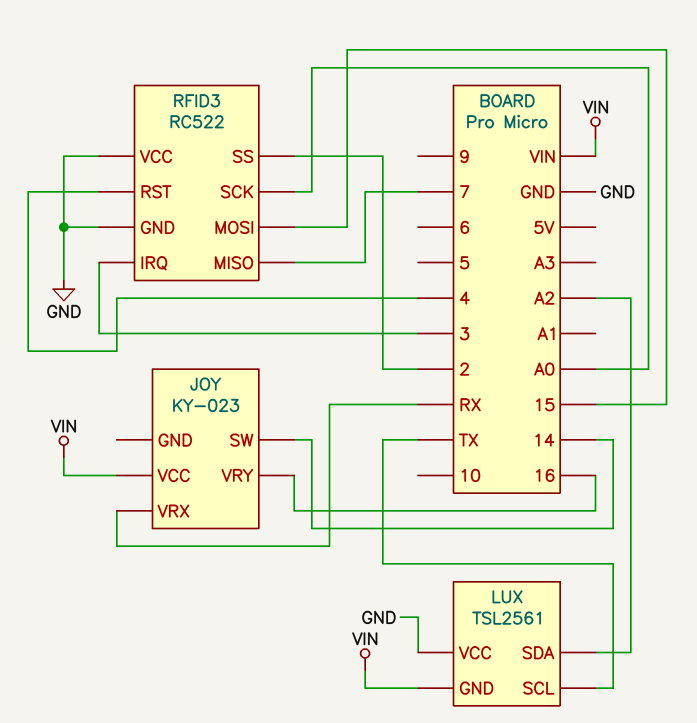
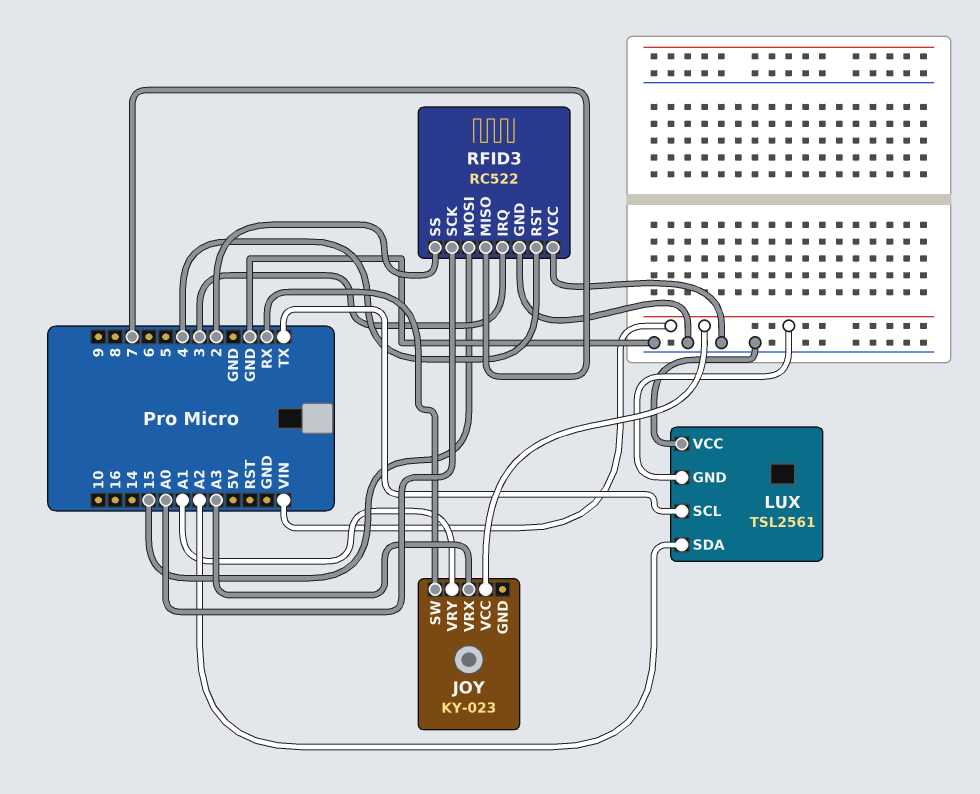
JOY pin SW: 14 -> RX
JOY pin VRX: RX -> A3
JOY pin VRY: 16 -> A1

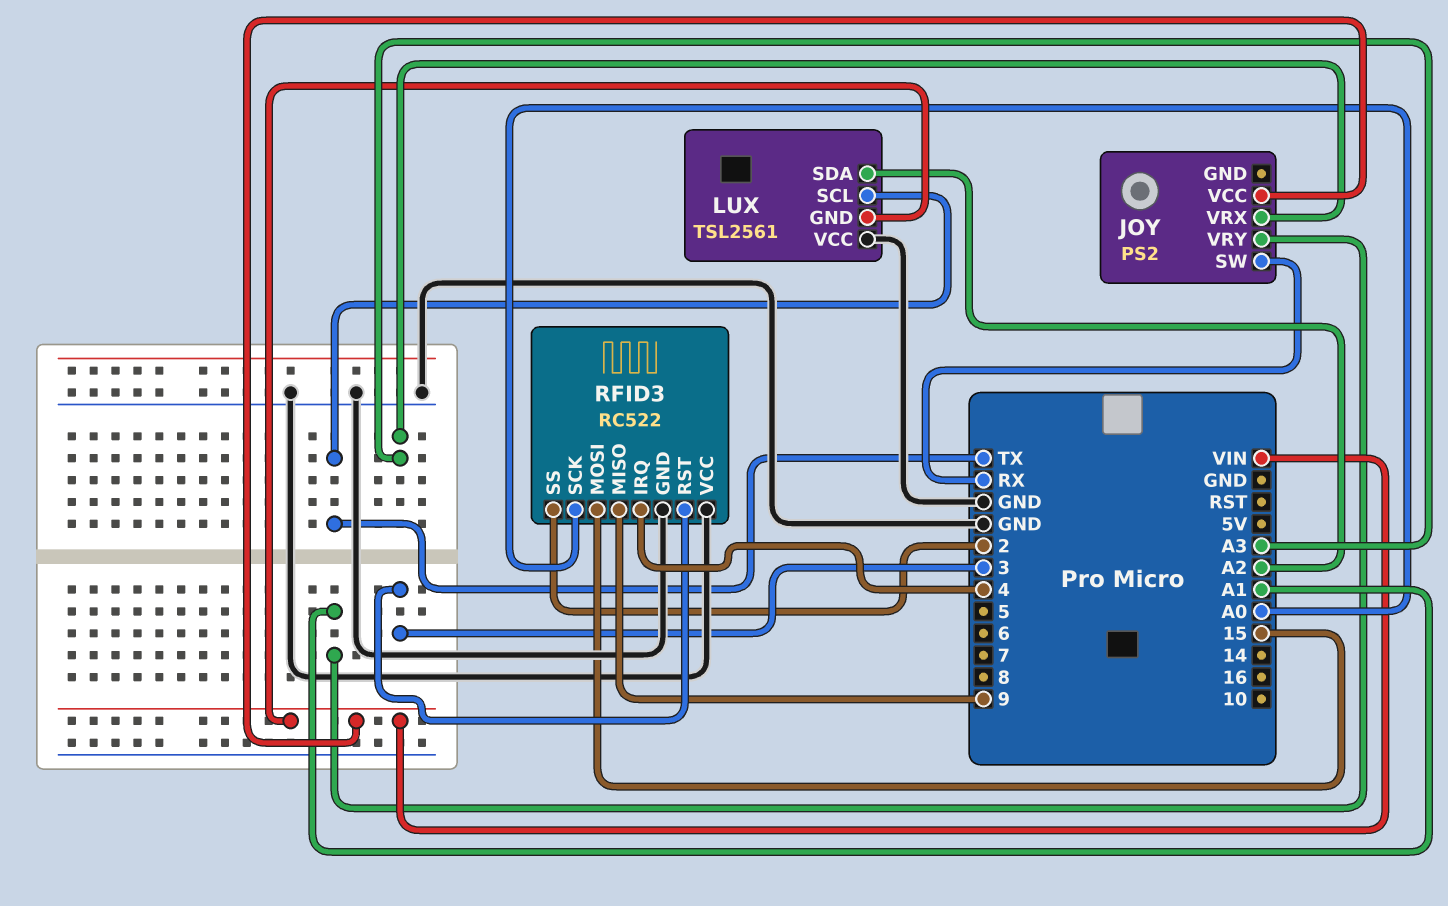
JOY: KY-023 -> PS2
RFID3 pin IRQ: 3 -> 4
RFID3 pin MISO: 7 -> 9
RFID3 pin RST: 4 -> 3

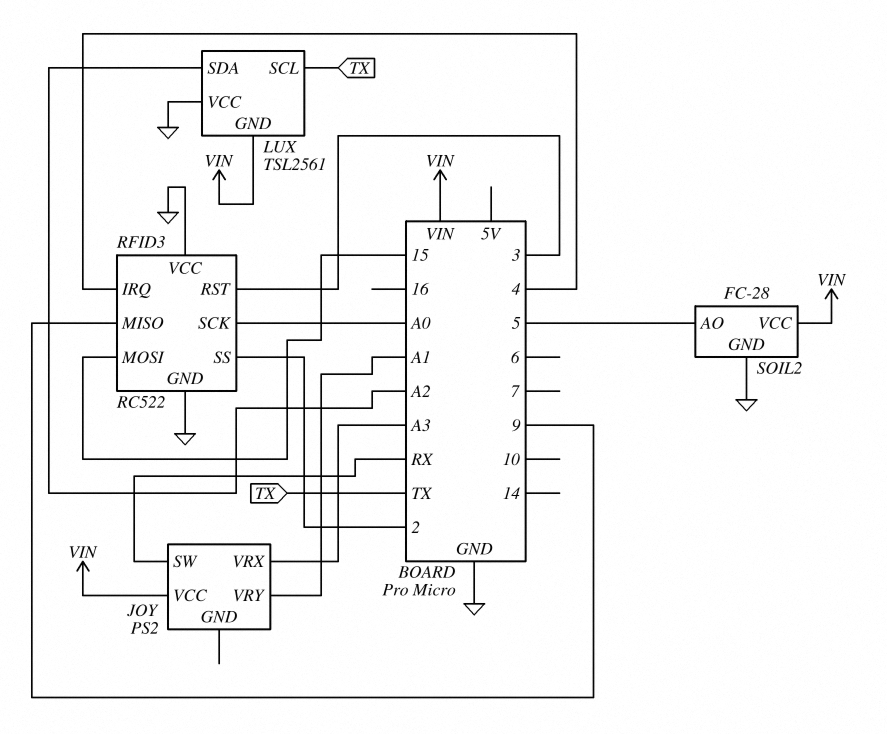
SOIL2: none -> FC-28
SOIL2 pin AO: none -> 5
SOIL2 pin GND: none -> GND
SOIL2 pin VCC: none -> VIN

